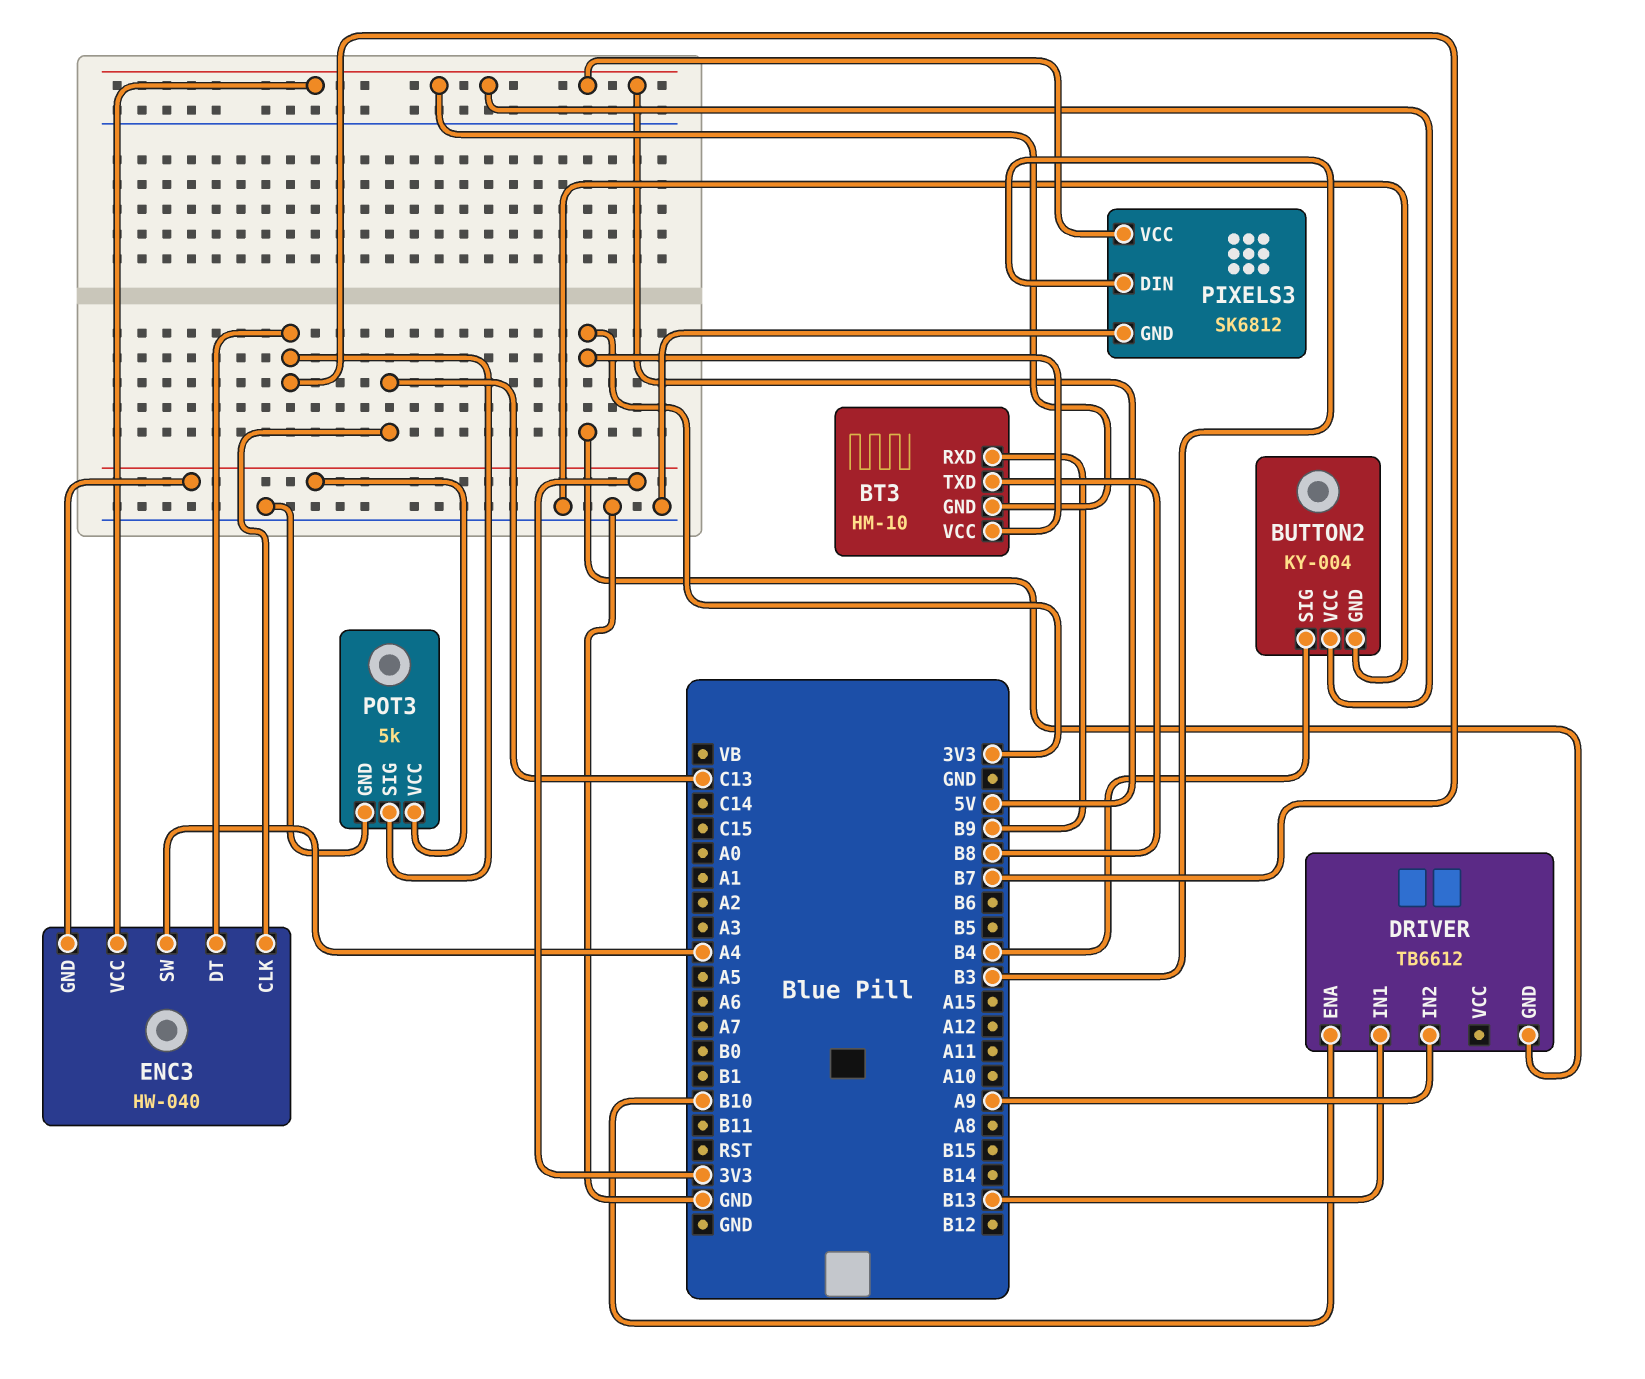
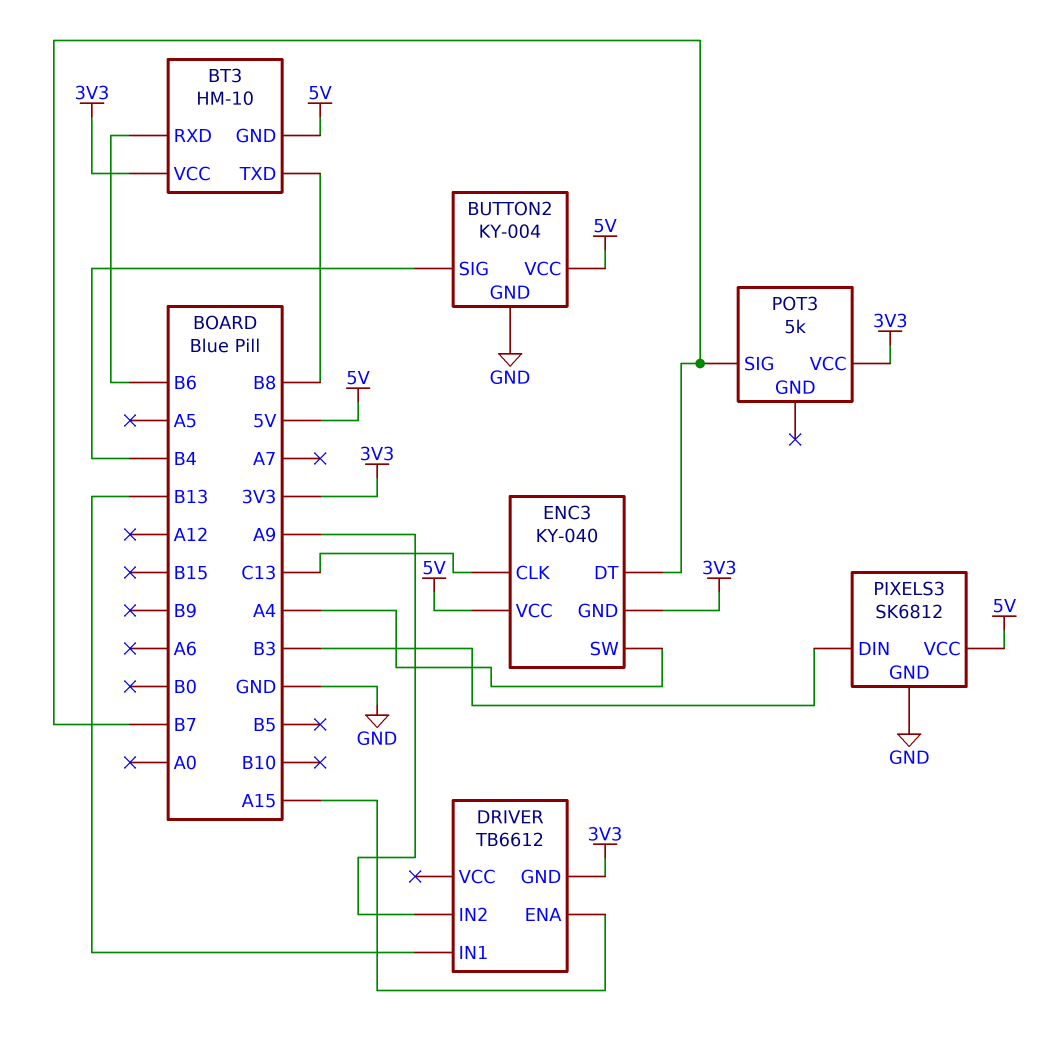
BT3 pin RXD: B9 -> B6
DRIVER pin ENA: B10 -> A15
ENC3: HW-040 -> KY-040
POT3 pin GND: GND -> none

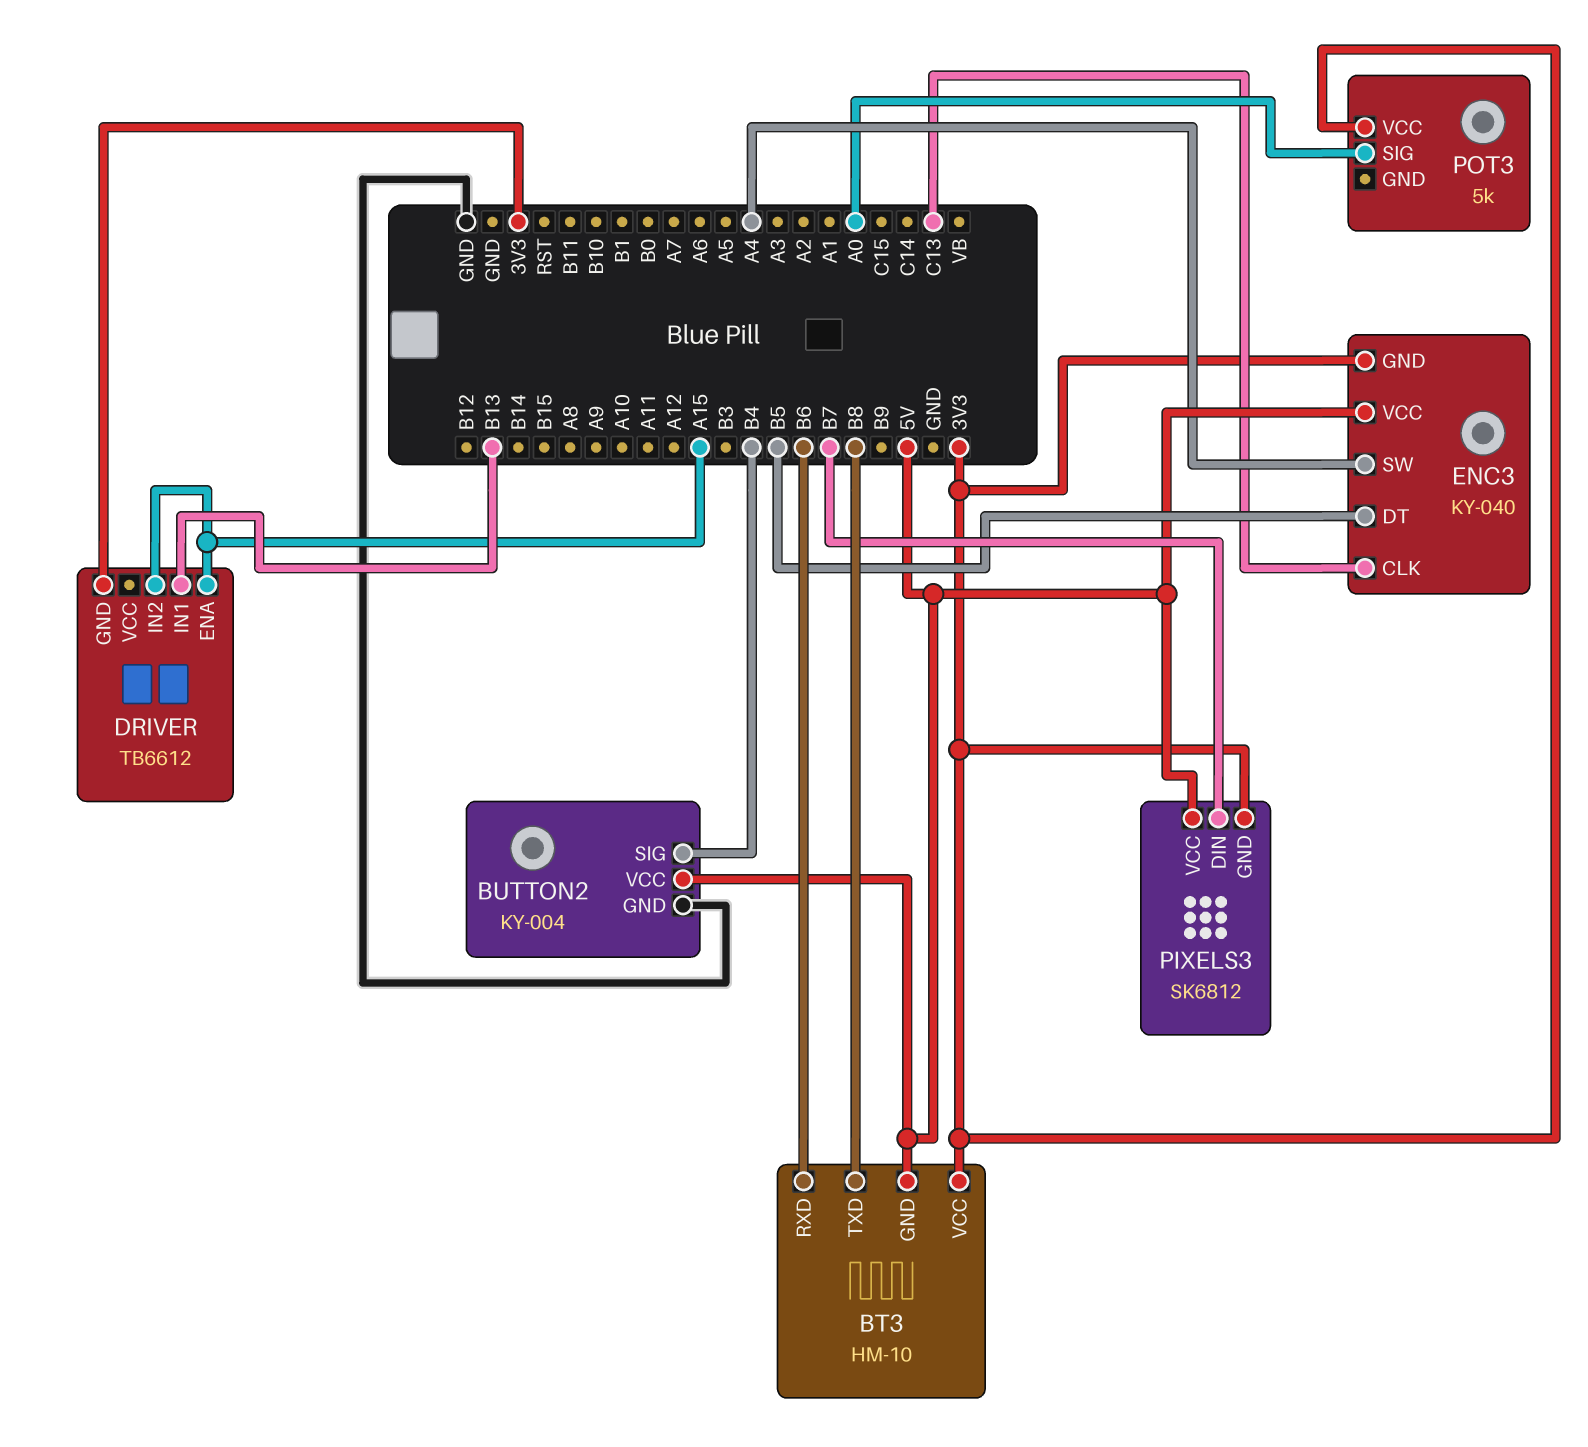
DRIVER pin IN2: A9 -> A15
ENC3 pin DT: B7 -> B5
PIXELS3 pin DIN: B3 -> B7
PIXELS3 pin GND: GND -> 3V3
POT3 pin SIG: B7 -> A0

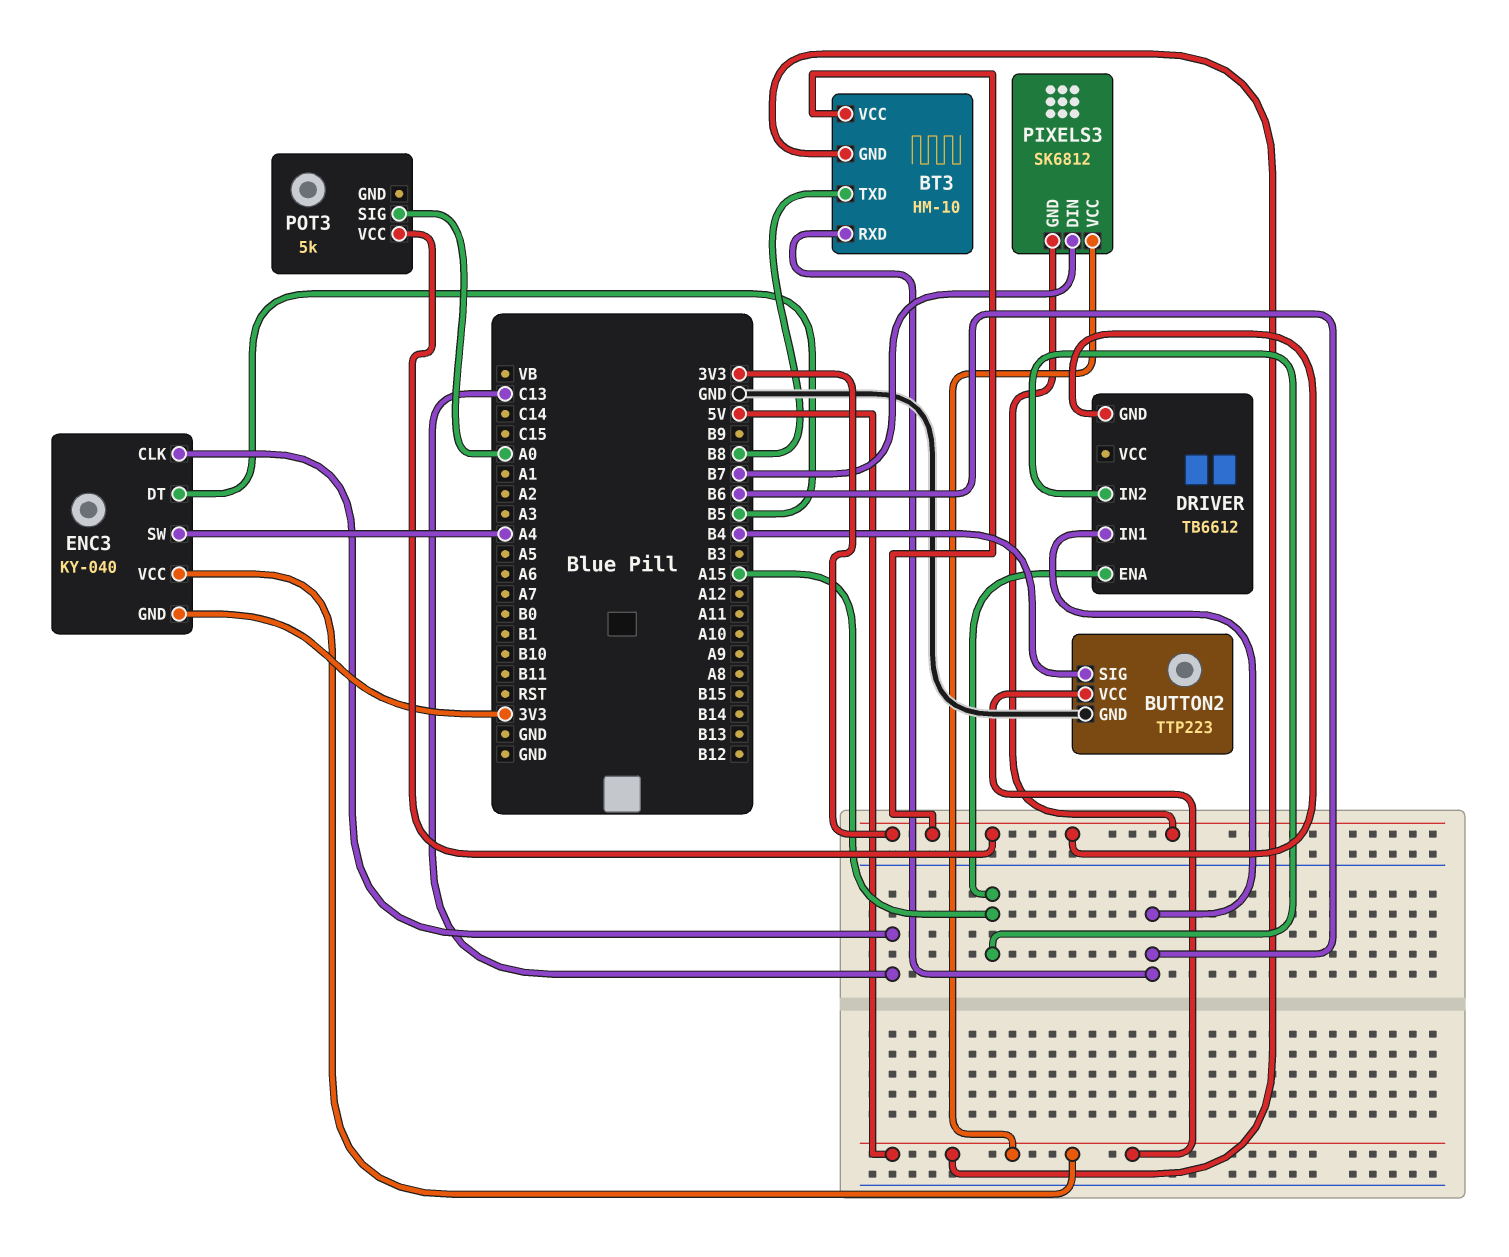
BUTTON2: KY-004 -> TTP223
DRIVER pin IN1: B13 -> B6

